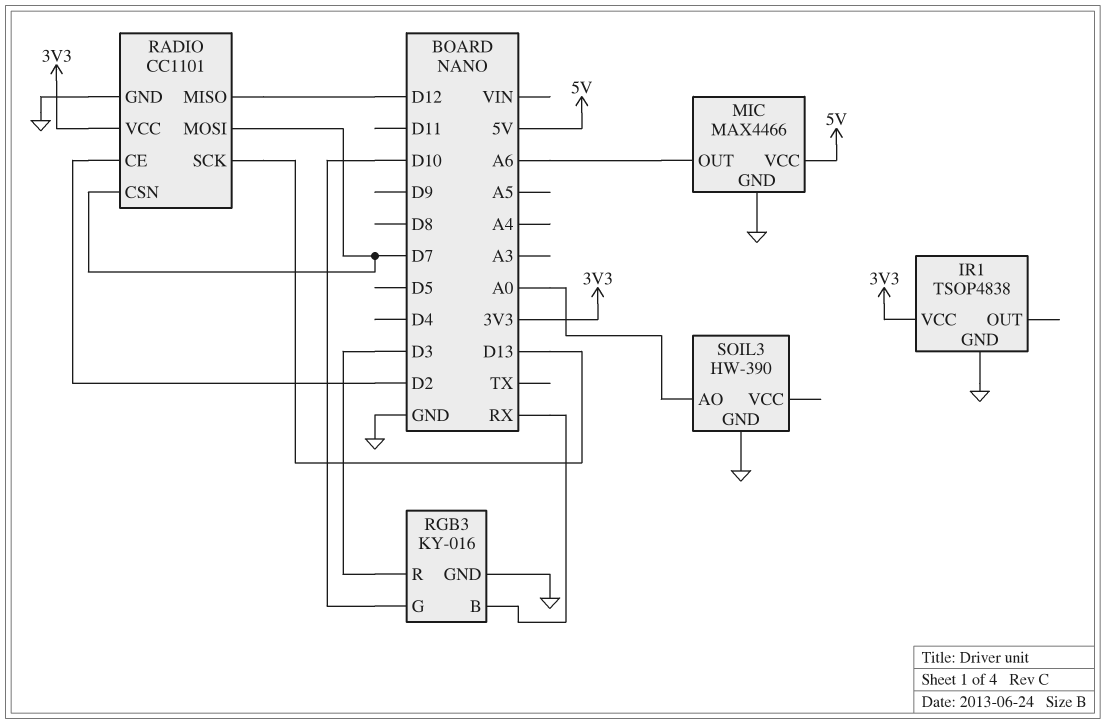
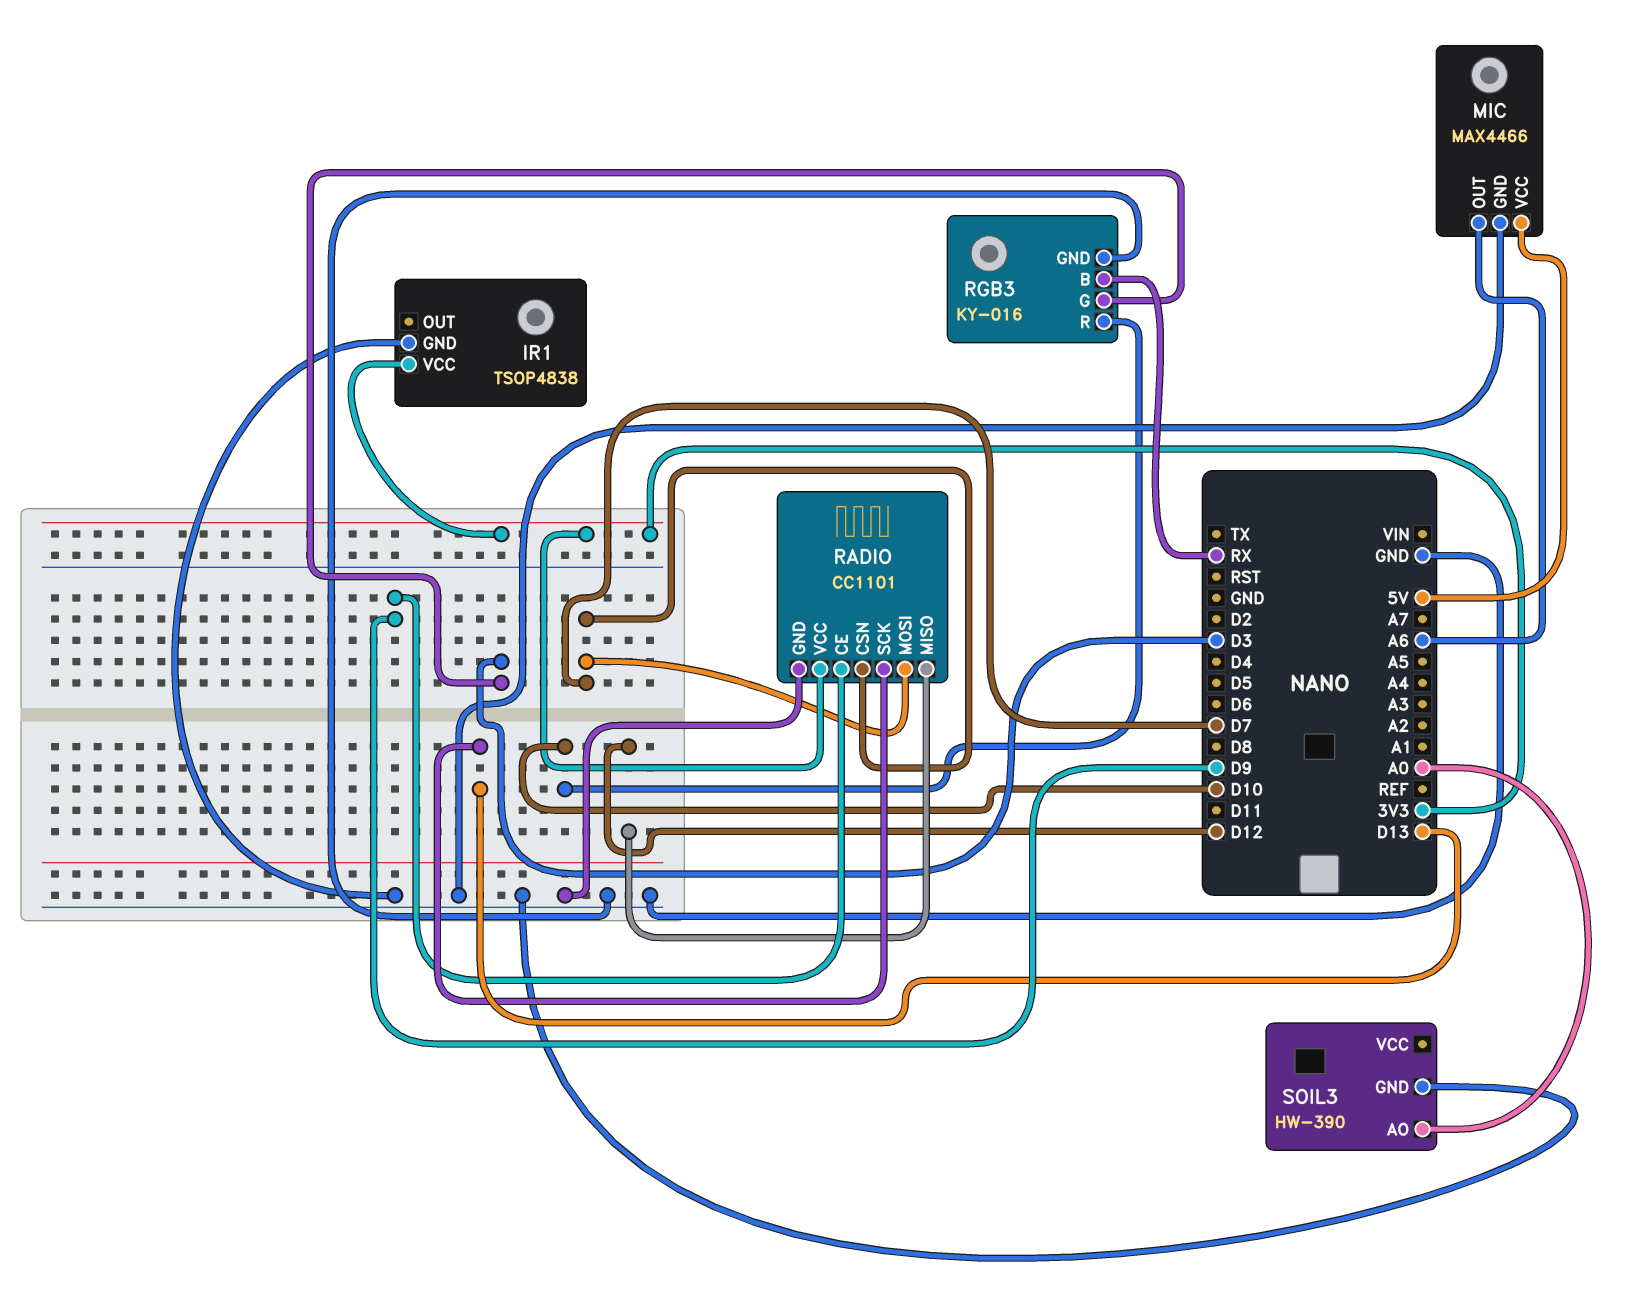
RADIO pin CE: D2 -> D9
RGB3 pin G: D10 -> D3
RGB3 pin R: D3 -> D10

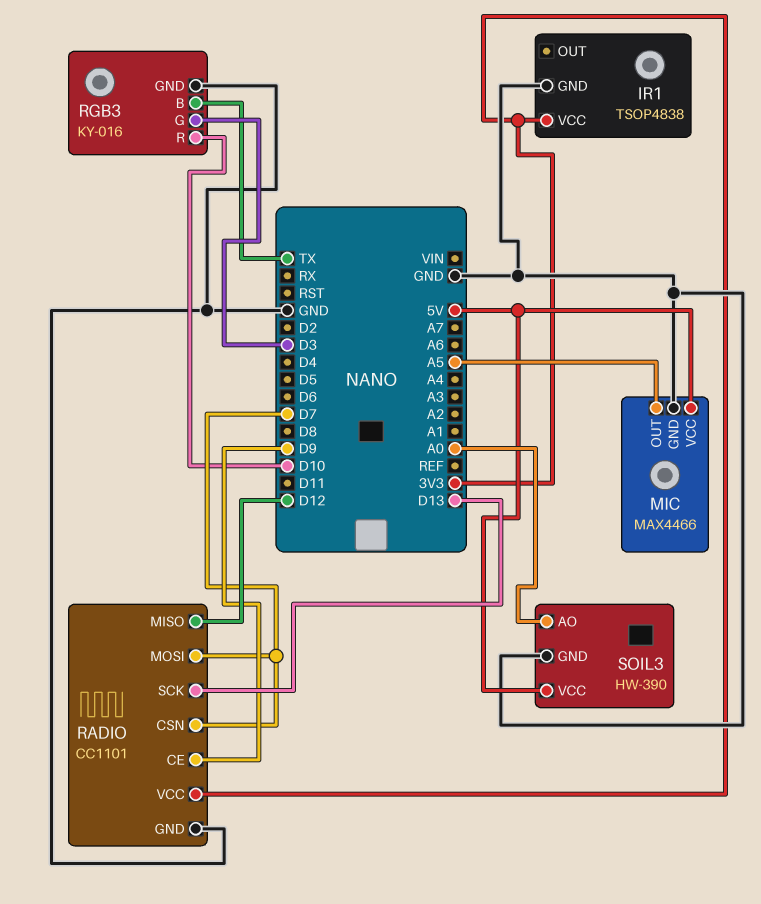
MIC pin OUT: A6 -> A5
RGB3 pin B: RX -> TX
SOIL3 pin VCC: none -> 5V

